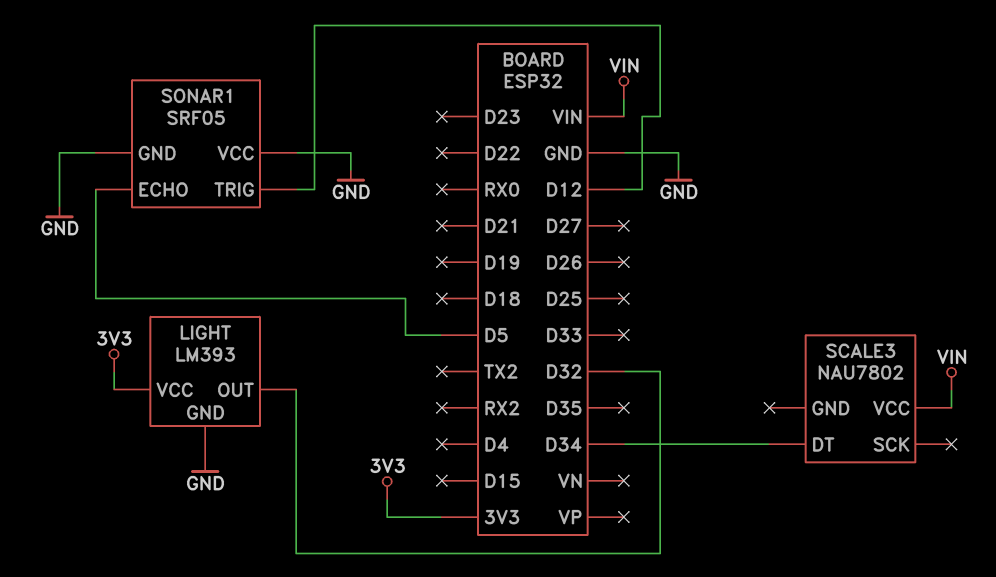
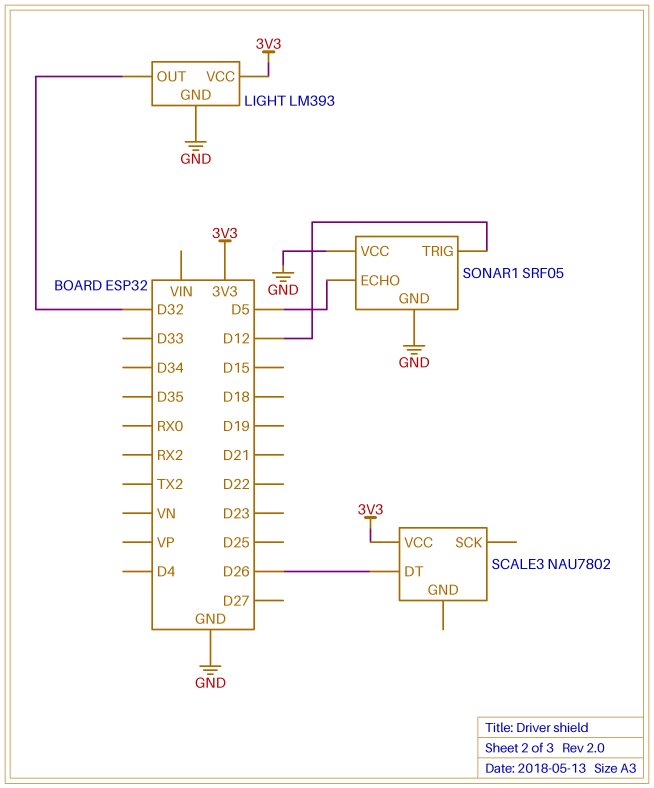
SCALE3 pin DT: D34 -> D26
SCALE3 pin VCC: VIN -> 3V3

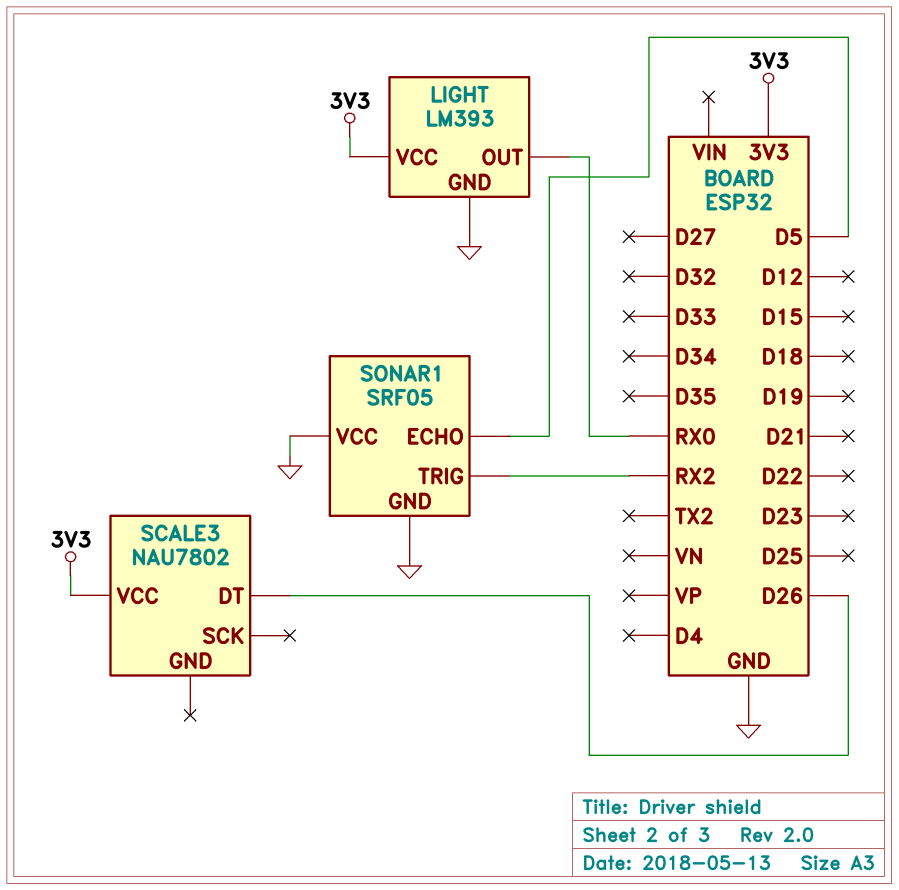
LIGHT pin OUT: D32 -> RX0
SONAR1 pin TRIG: D12 -> RX2

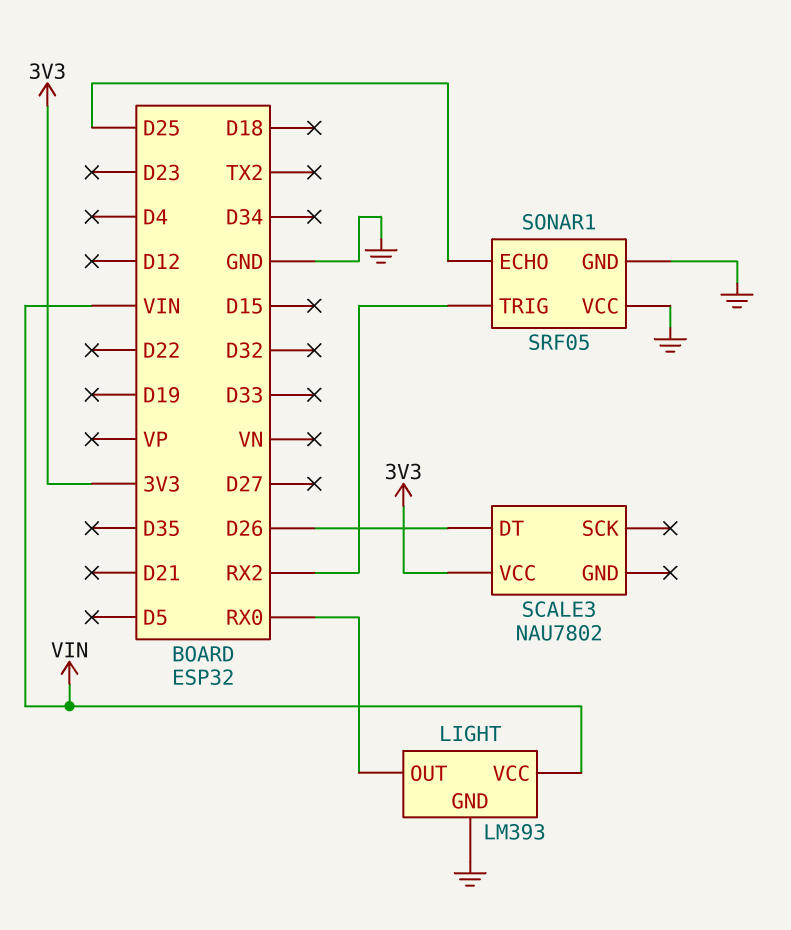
LIGHT pin VCC: 3V3 -> VIN
SONAR1 pin ECHO: D5 -> D25

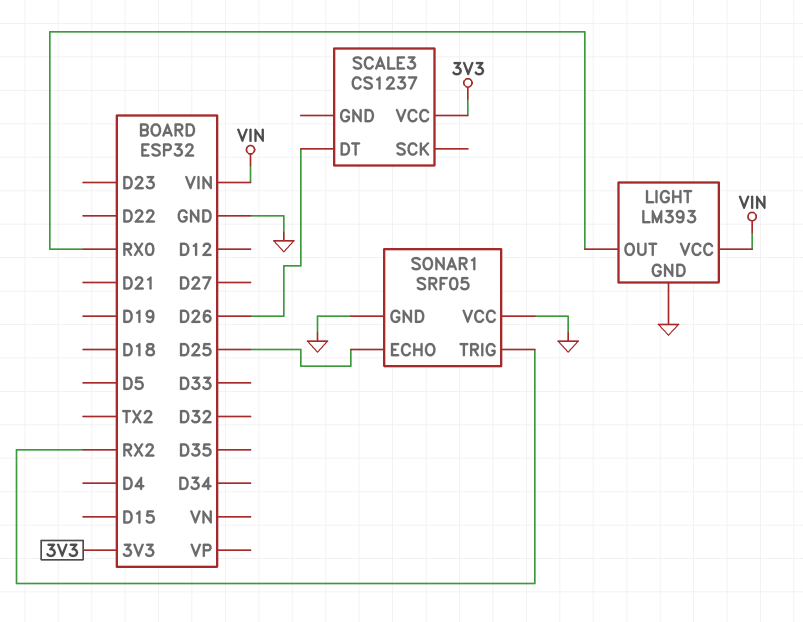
SCALE3: NAU7802 -> CS1237

